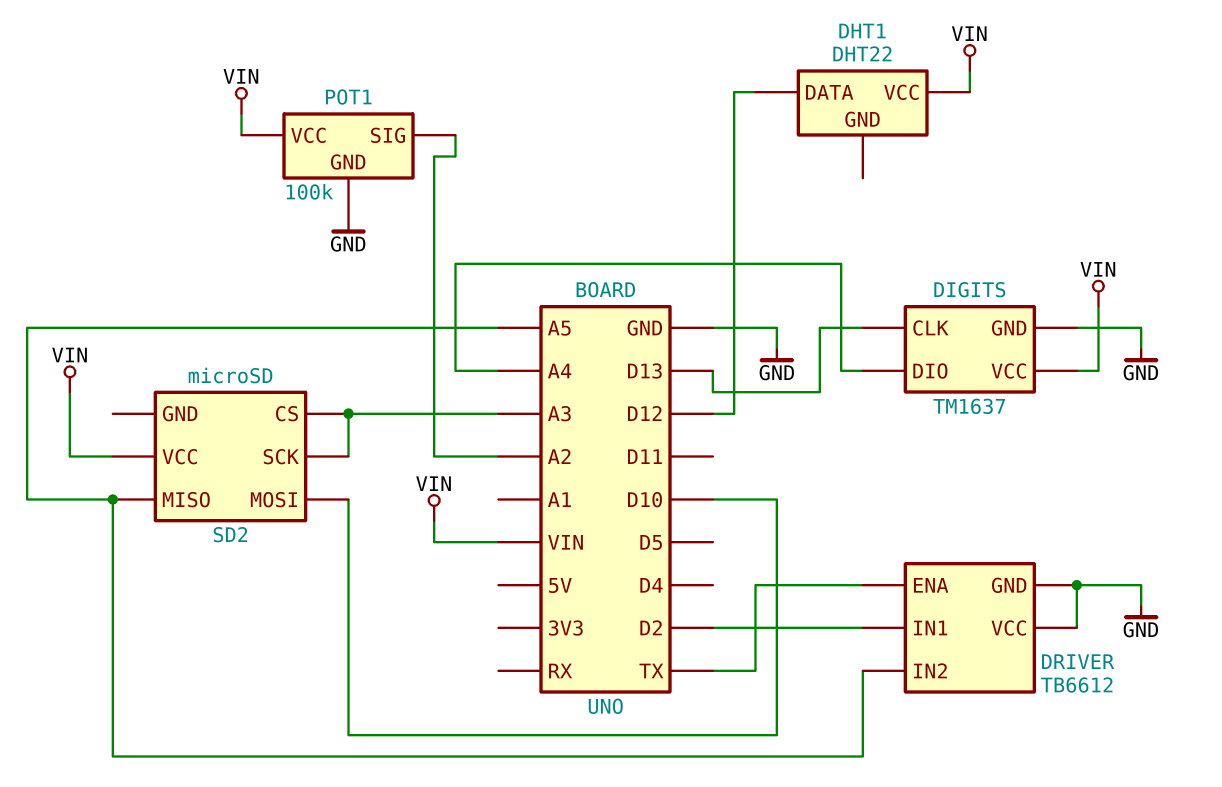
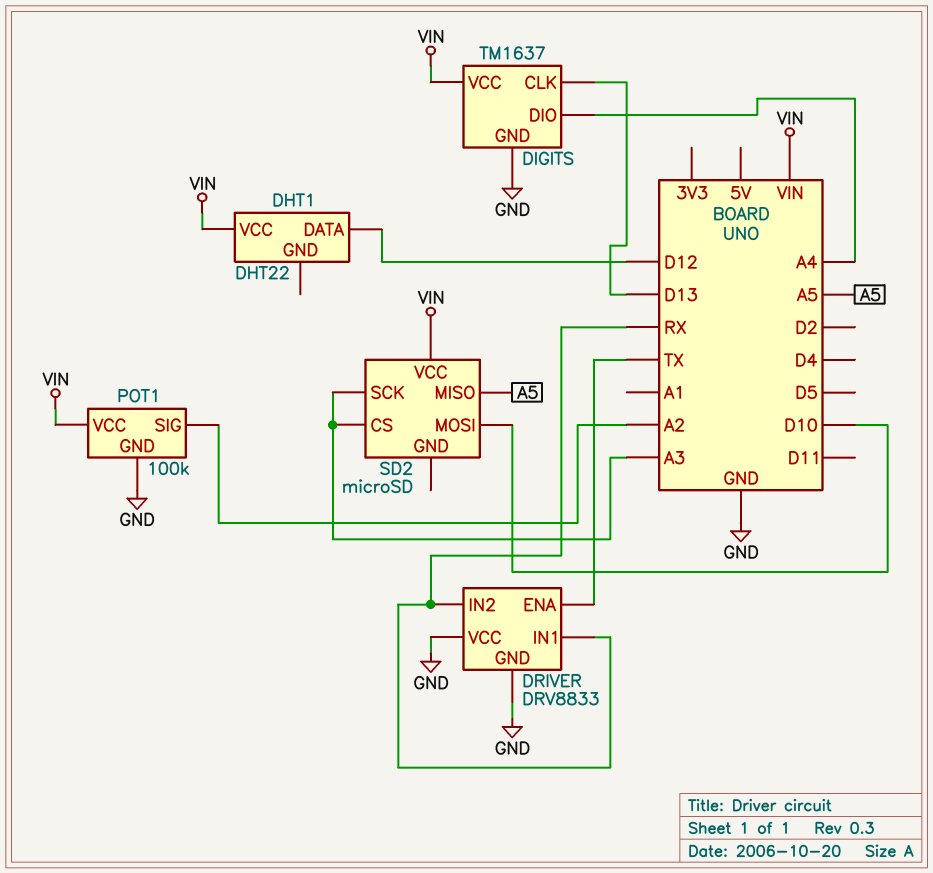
DRIVER: TB6612 -> DRV8833
DRIVER pin IN1: D2 -> RX
DRIVER pin IN2: A5 -> RX

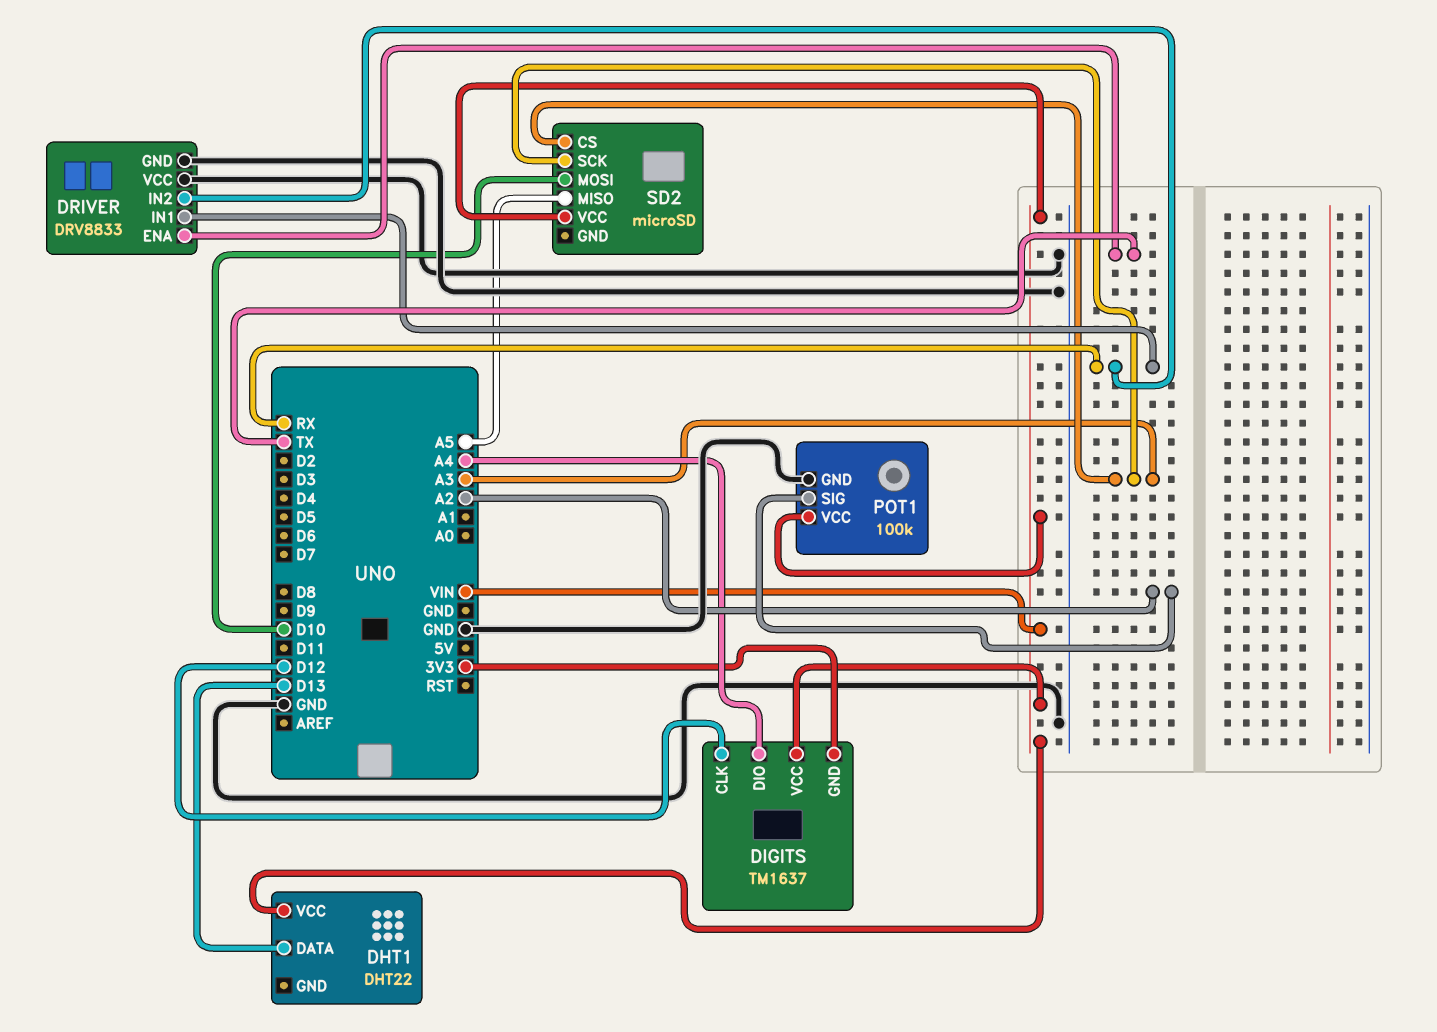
DHT1 pin DATA: D12 -> D13
DIGITS pin CLK: D13 -> D12
DIGITS pin GND: GND -> 3V3

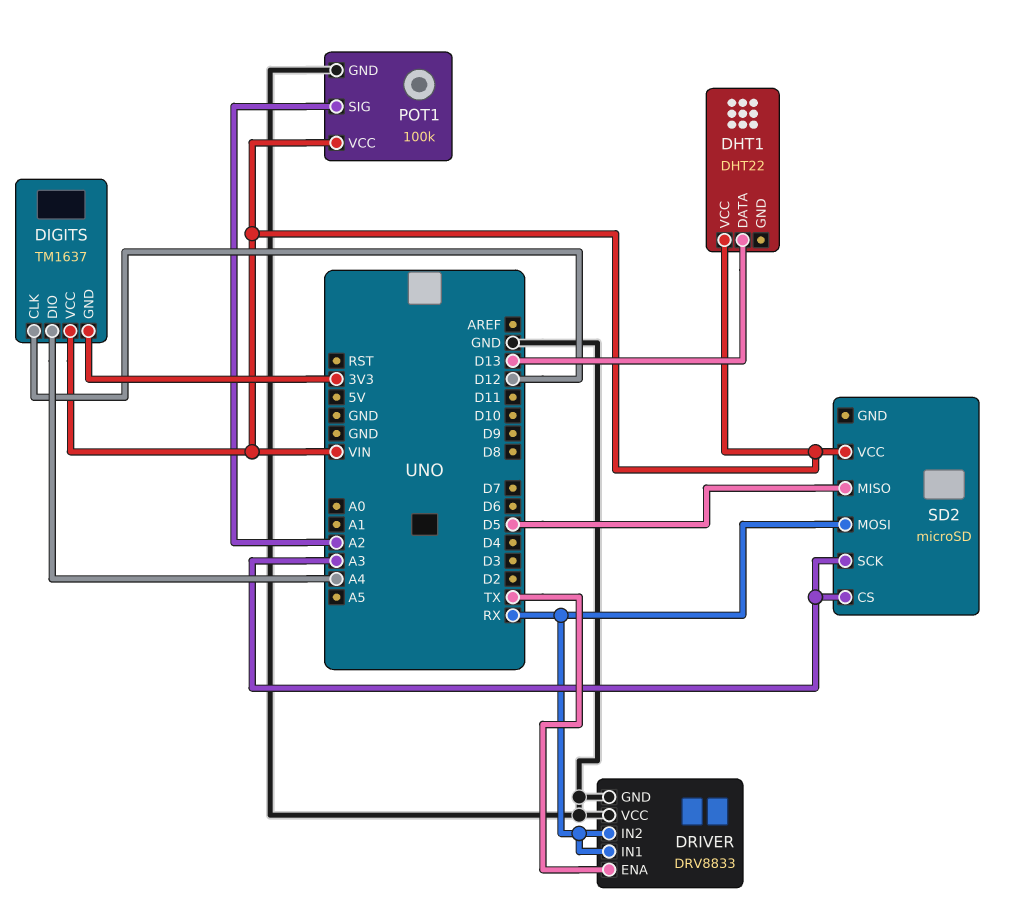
SD2 pin MISO: A5 -> D5
SD2 pin MOSI: D10 -> RX

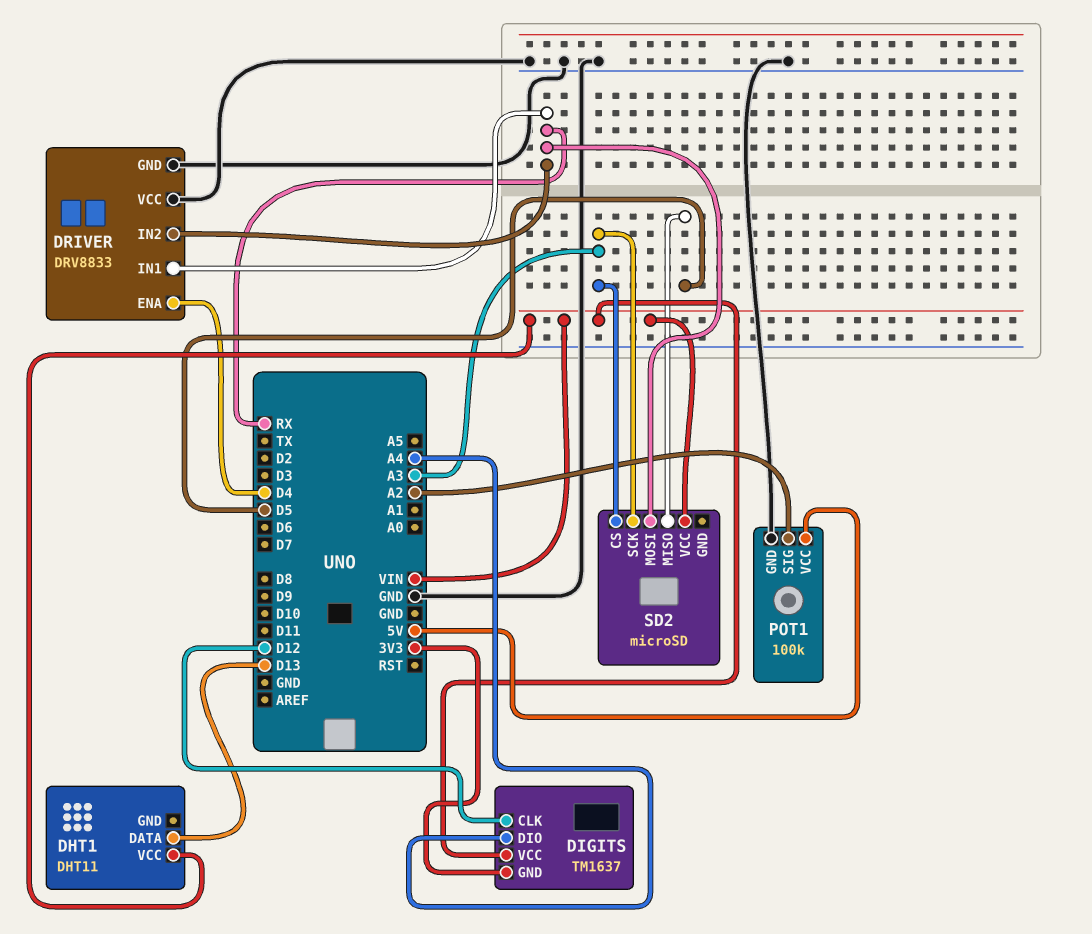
DHT1: DHT22 -> DHT11
DRIVER pin ENA: TX -> D4
POT1 pin VCC: VIN -> 5V

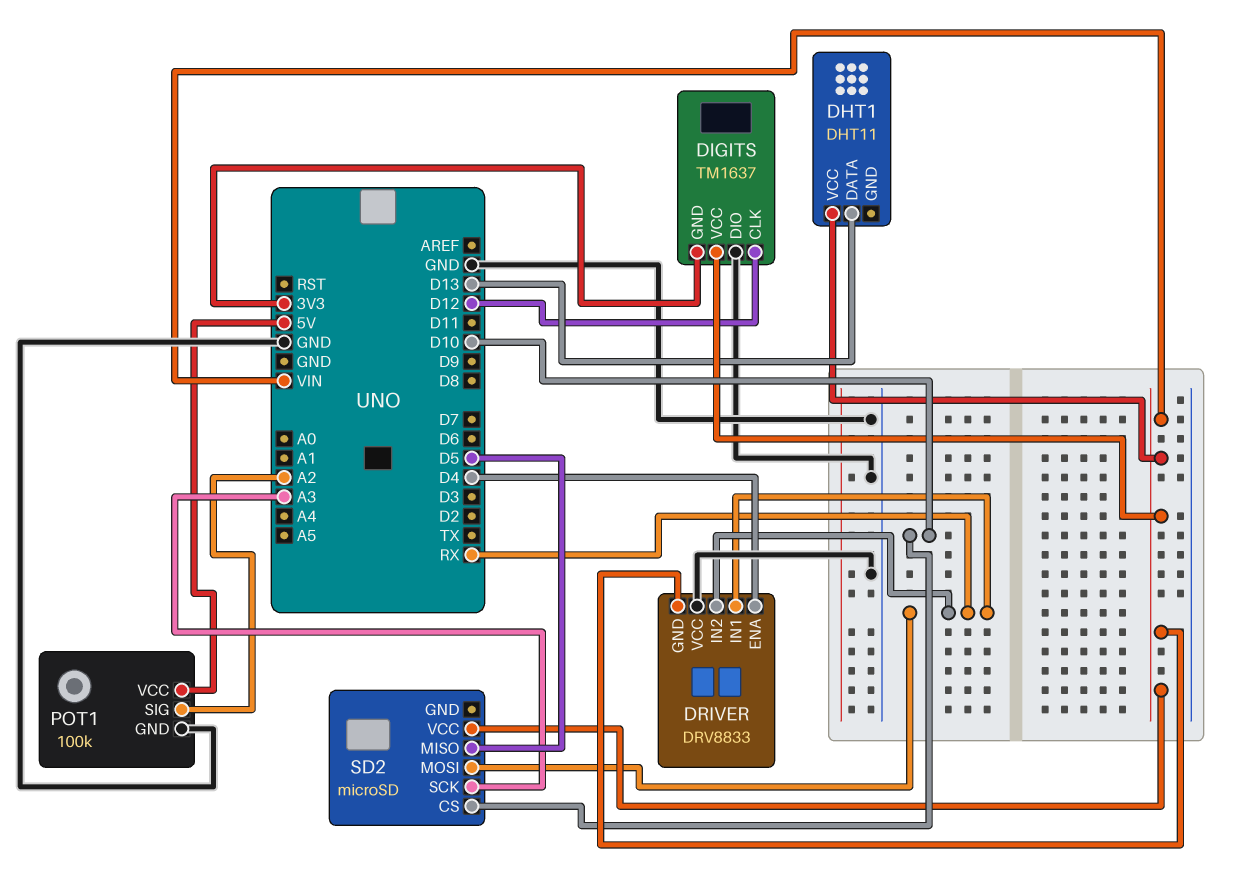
DIGITS pin DIO: A4 -> GND
DRIVER pin GND: GND -> VIN
SD2 pin CS: A3 -> D10

